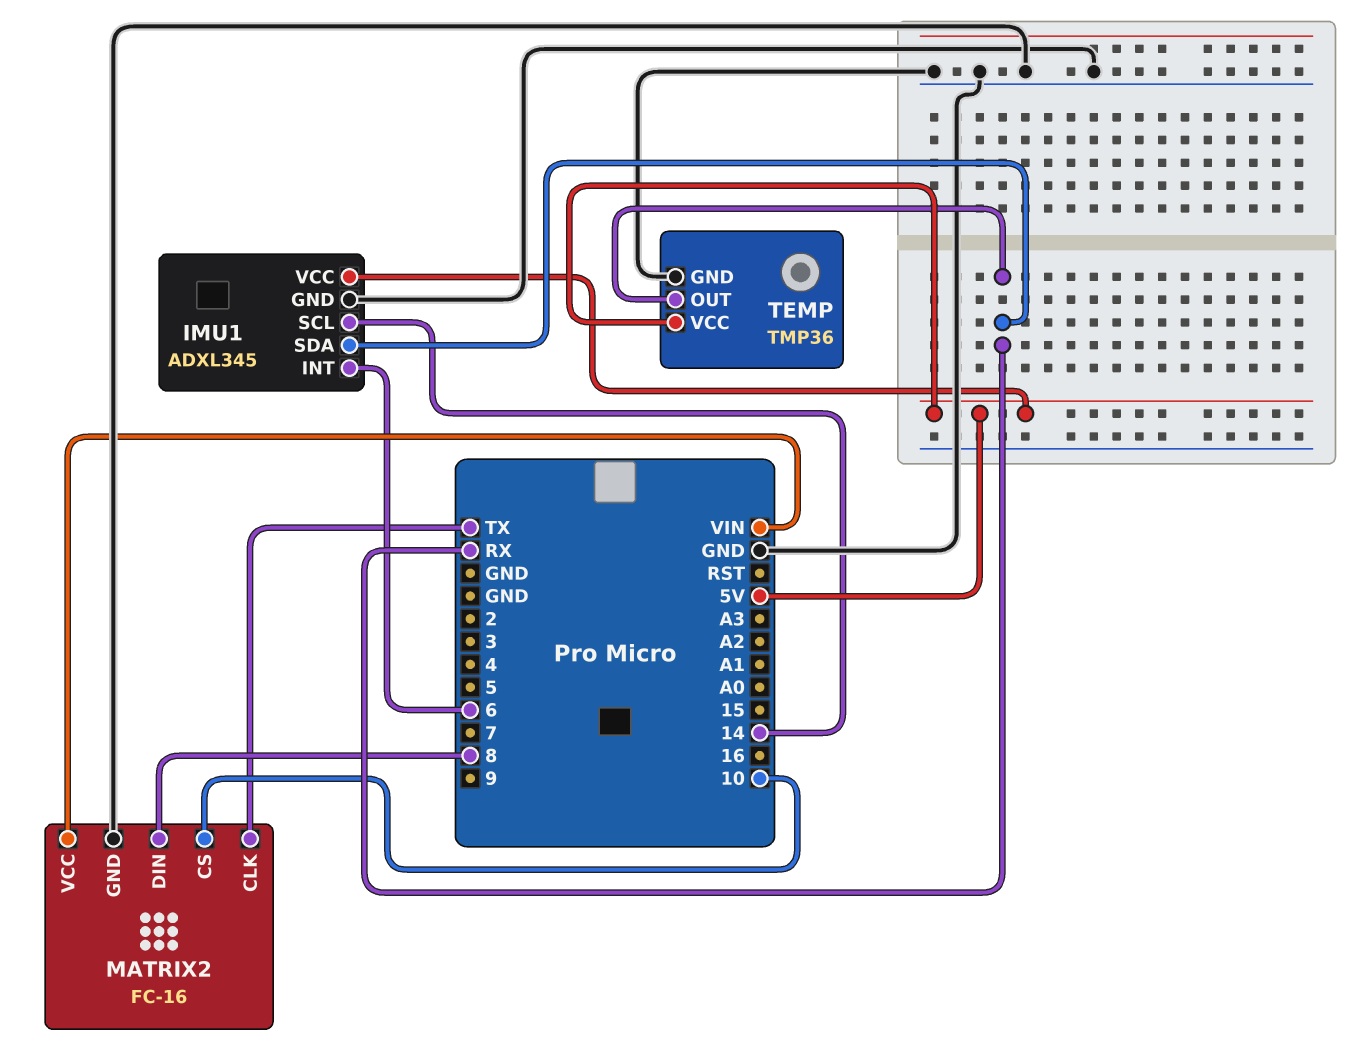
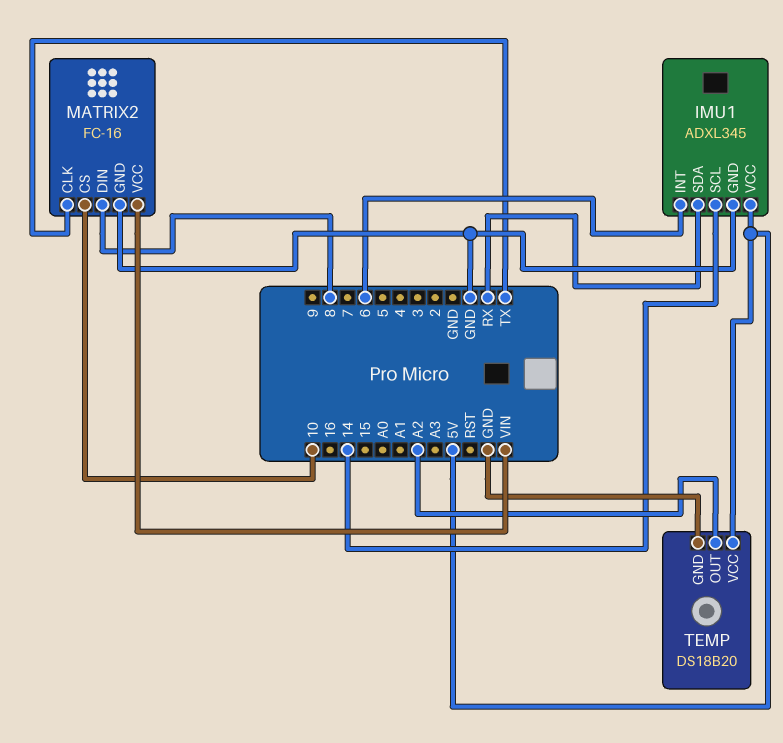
TEMP: TMP36 -> DS18B20
TEMP pin OUT: RX -> A2

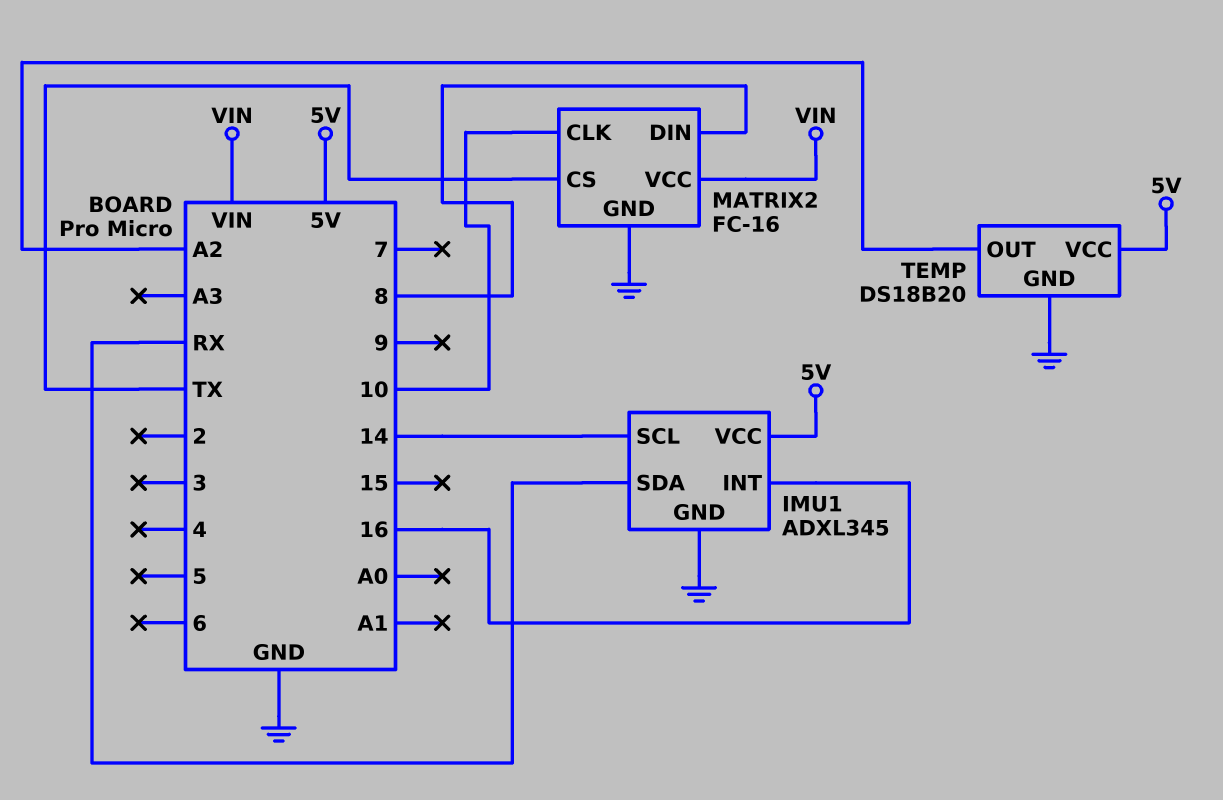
IMU1 pin INT: 6 -> 16
MATRIX2 pin CLK: TX -> 10
MATRIX2 pin CS: 10 -> TX

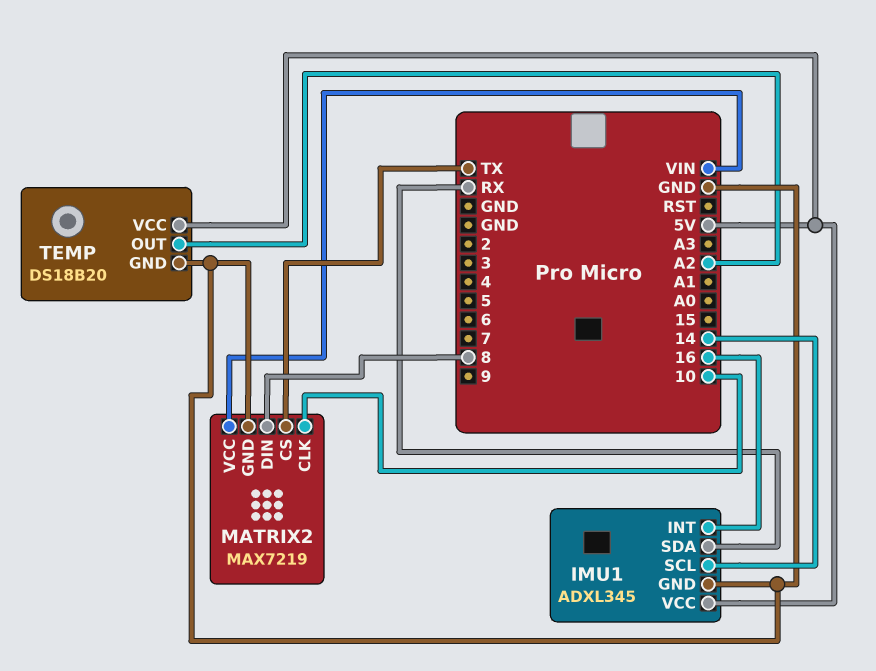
MATRIX2: FC-16 -> MAX7219

